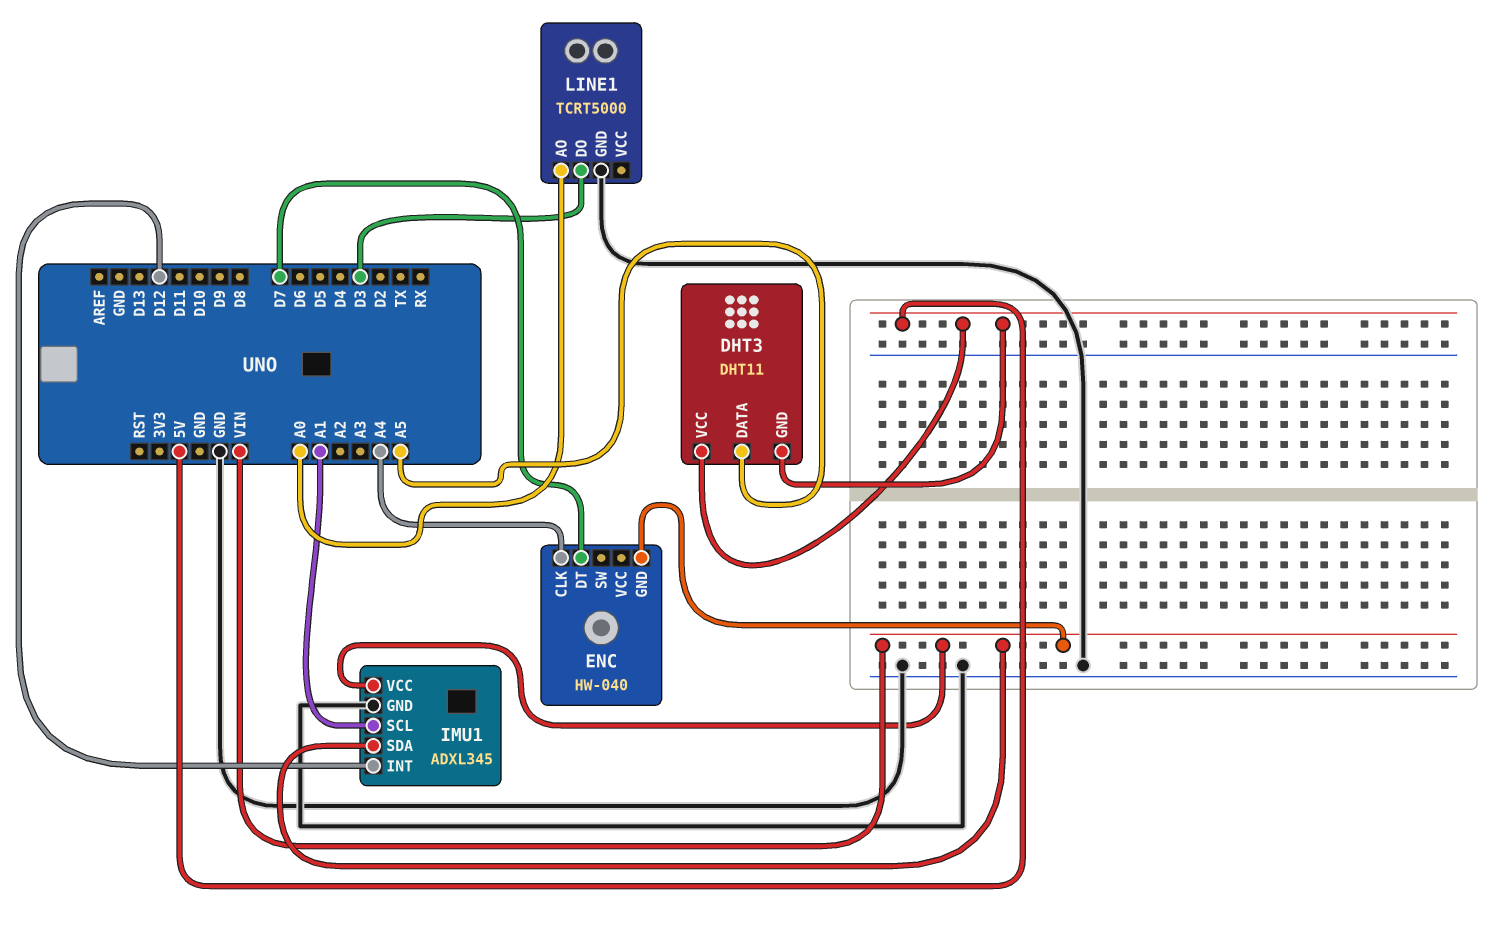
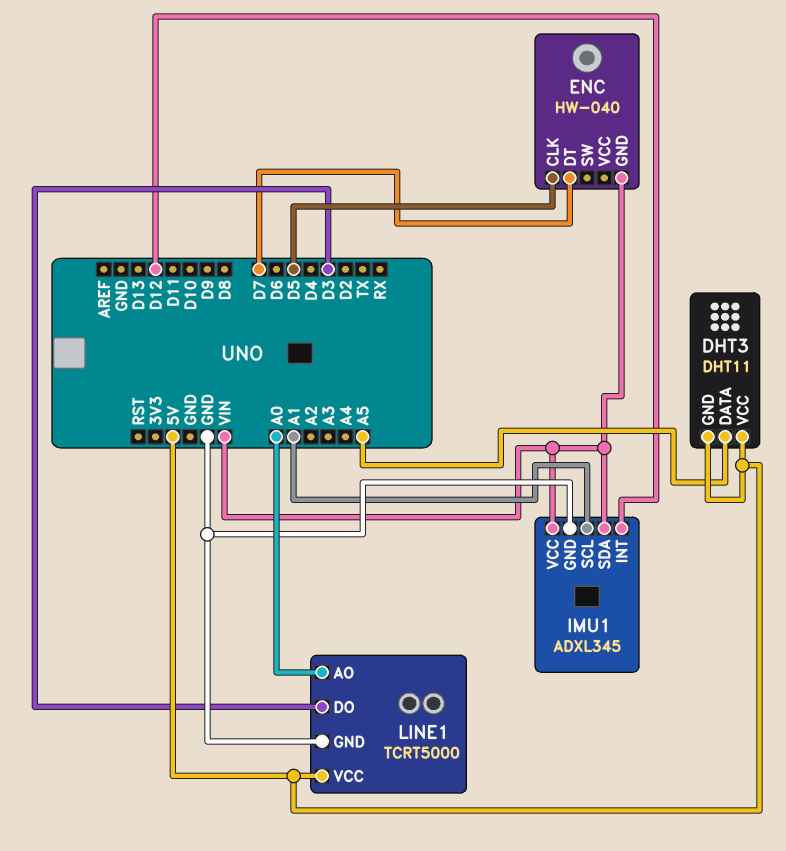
ENC pin CLK: A4 -> D5
LINE1 pin VCC: none -> 5V

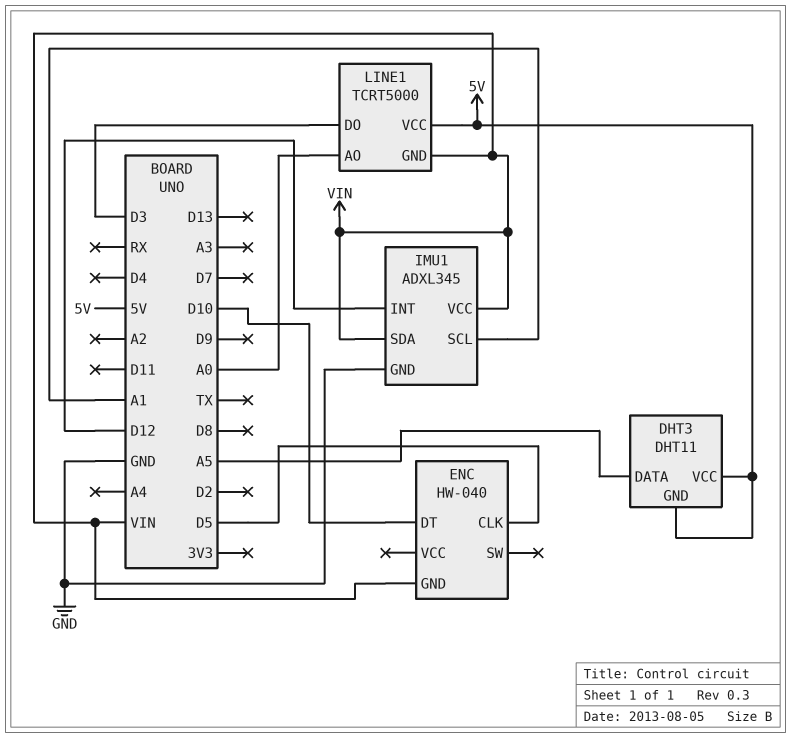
ENC pin DT: D7 -> D10
LINE1 pin GND: GND -> VIN

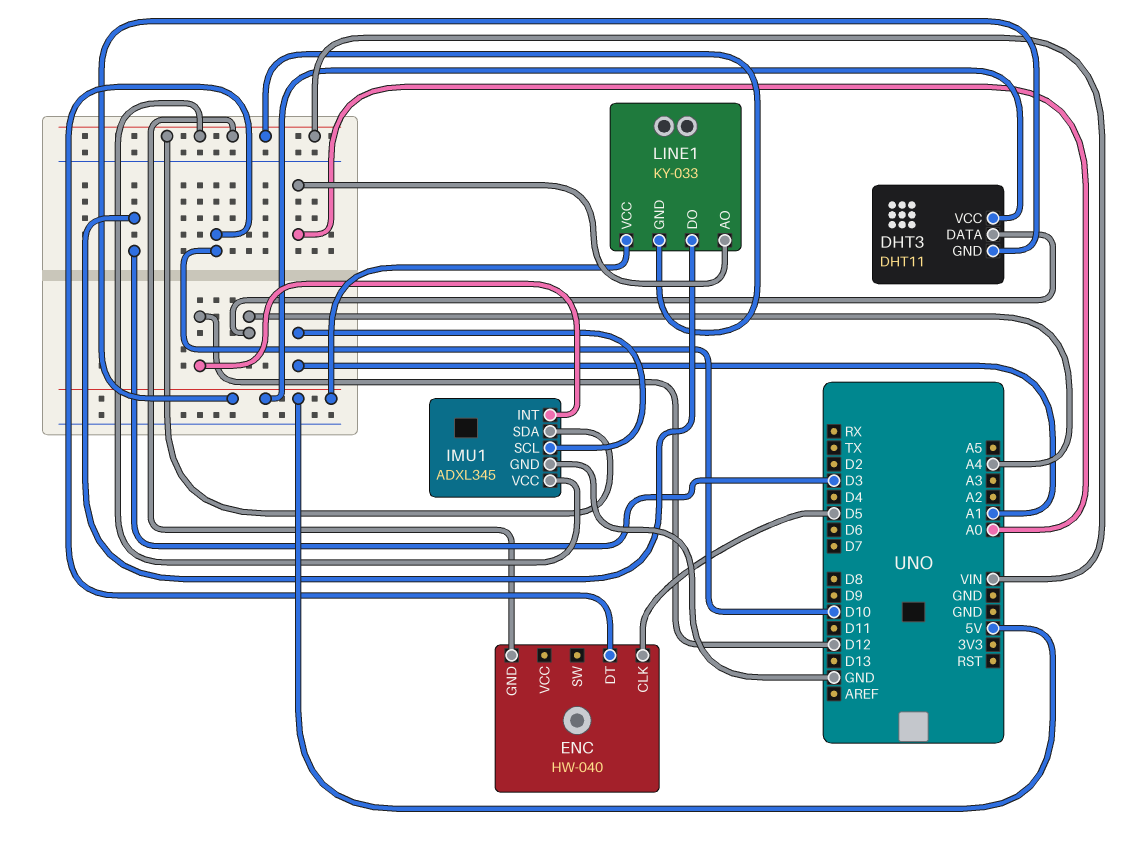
DHT3 pin DATA: A5 -> A4
LINE1: TCRT5000 -> KY-033

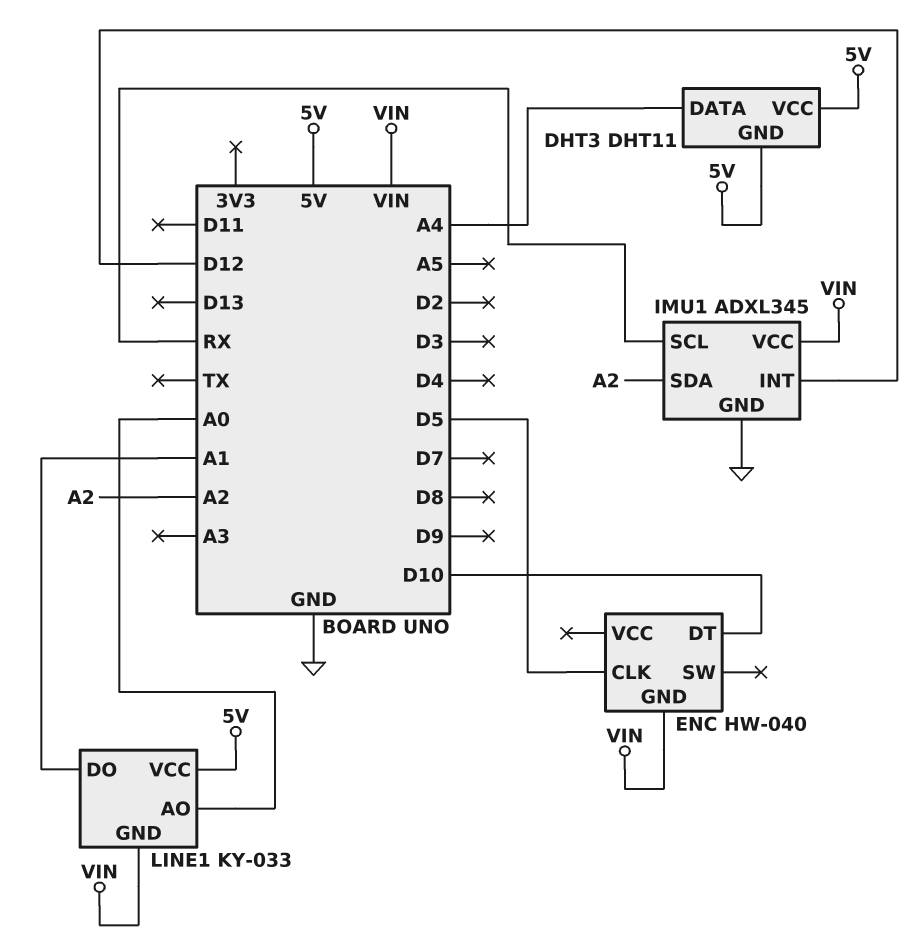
IMU1 pin SCL: A1 -> RX
IMU1 pin SDA: VIN -> A2
LINE1 pin DO: D3 -> A1

